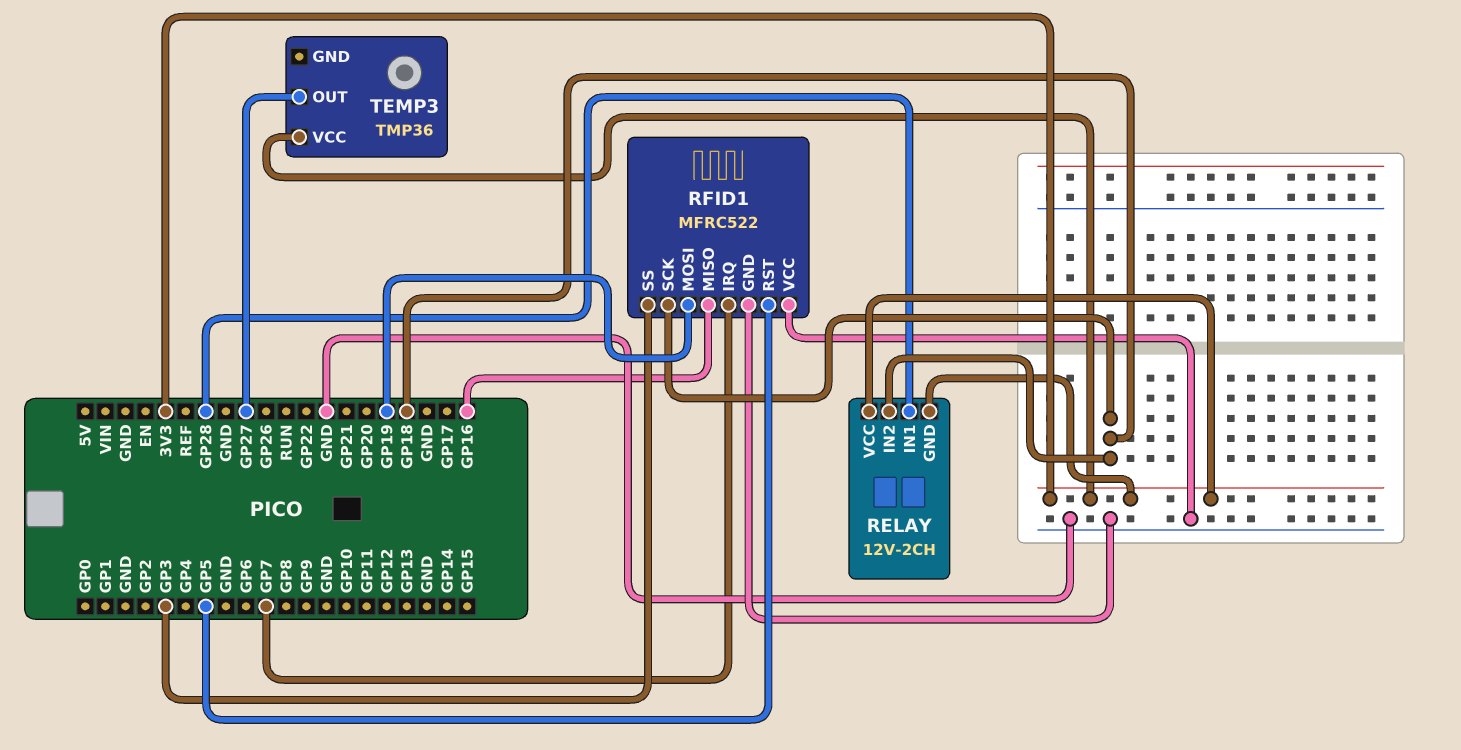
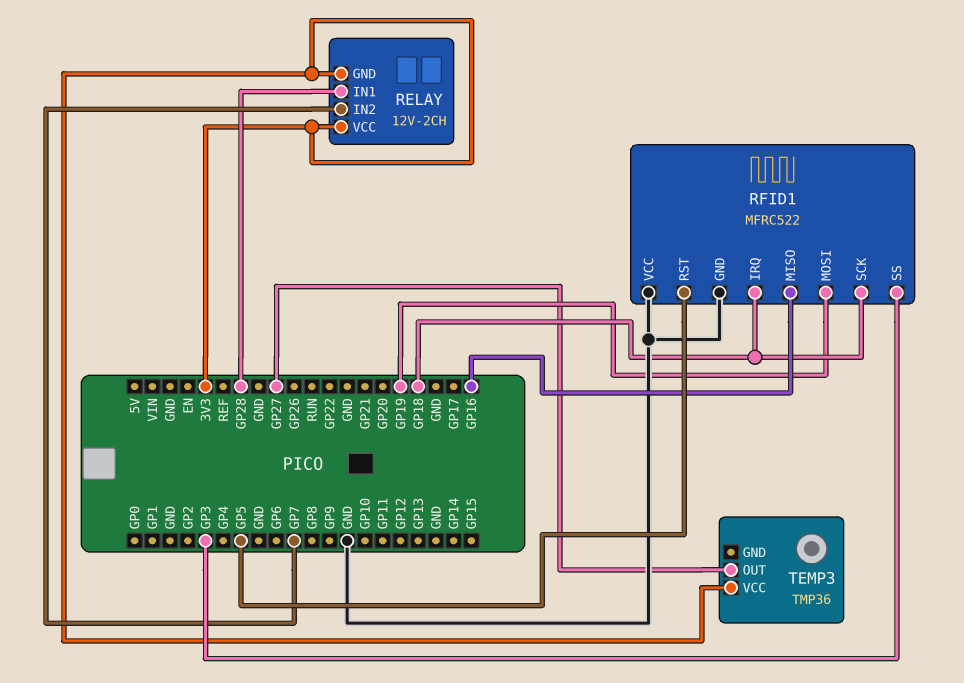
RELAY pin IN2: GP18 -> GP7
RFID1 pin IRQ: GP7 -> GP18

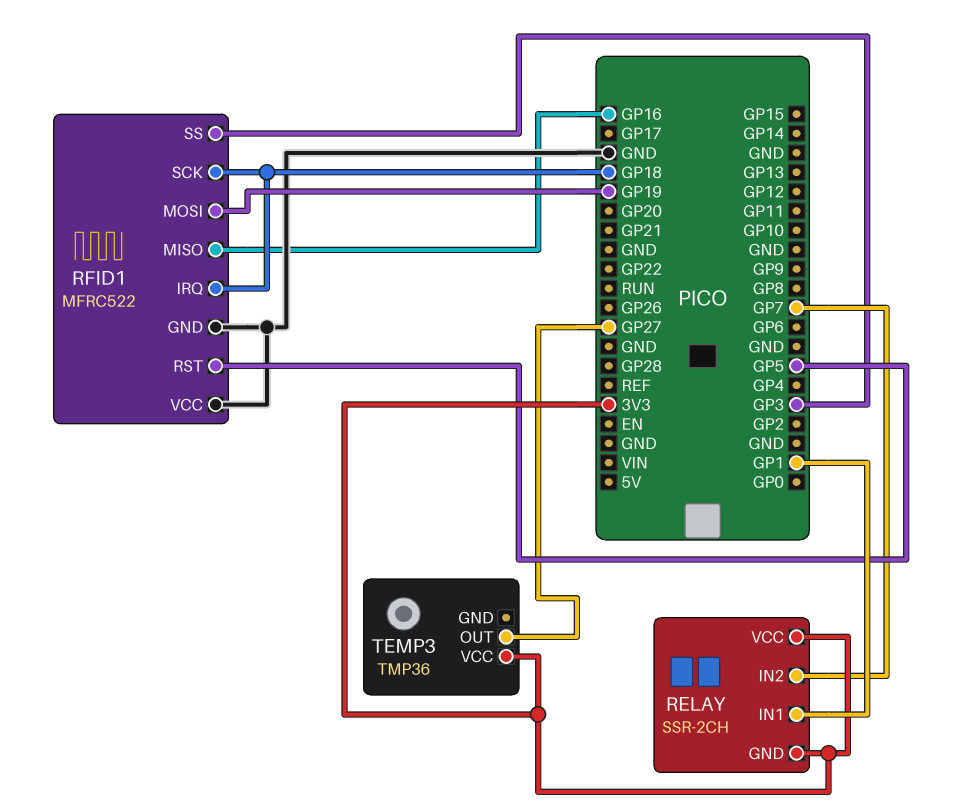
RELAY: 12V-2CH -> SSR-2CH
RELAY pin IN1: GP28 -> GP1

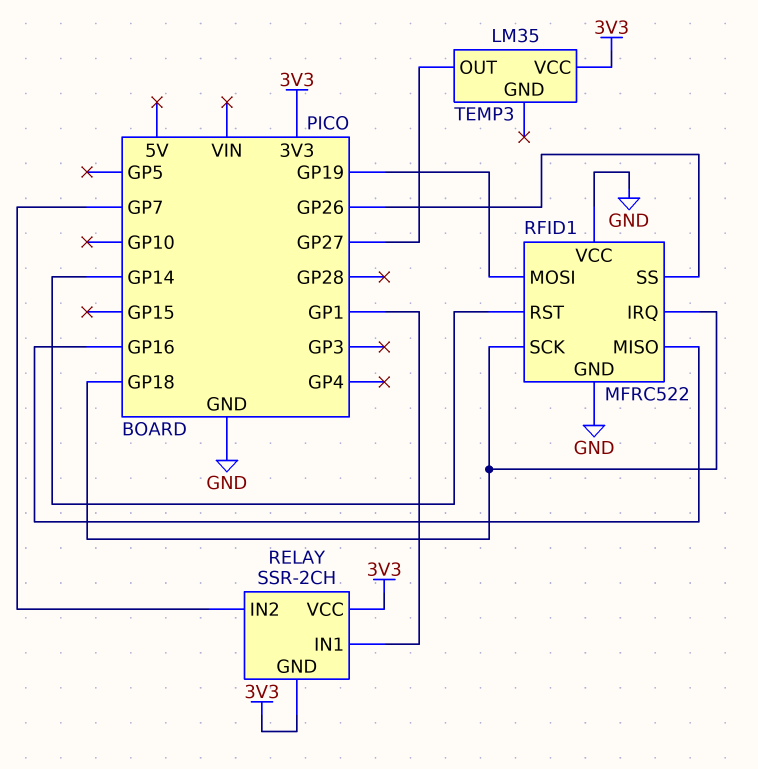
RFID1 pin RST: GP5 -> GP14
RFID1 pin SS: GP3 -> GP26
TEMP3: TMP36 -> LM35

